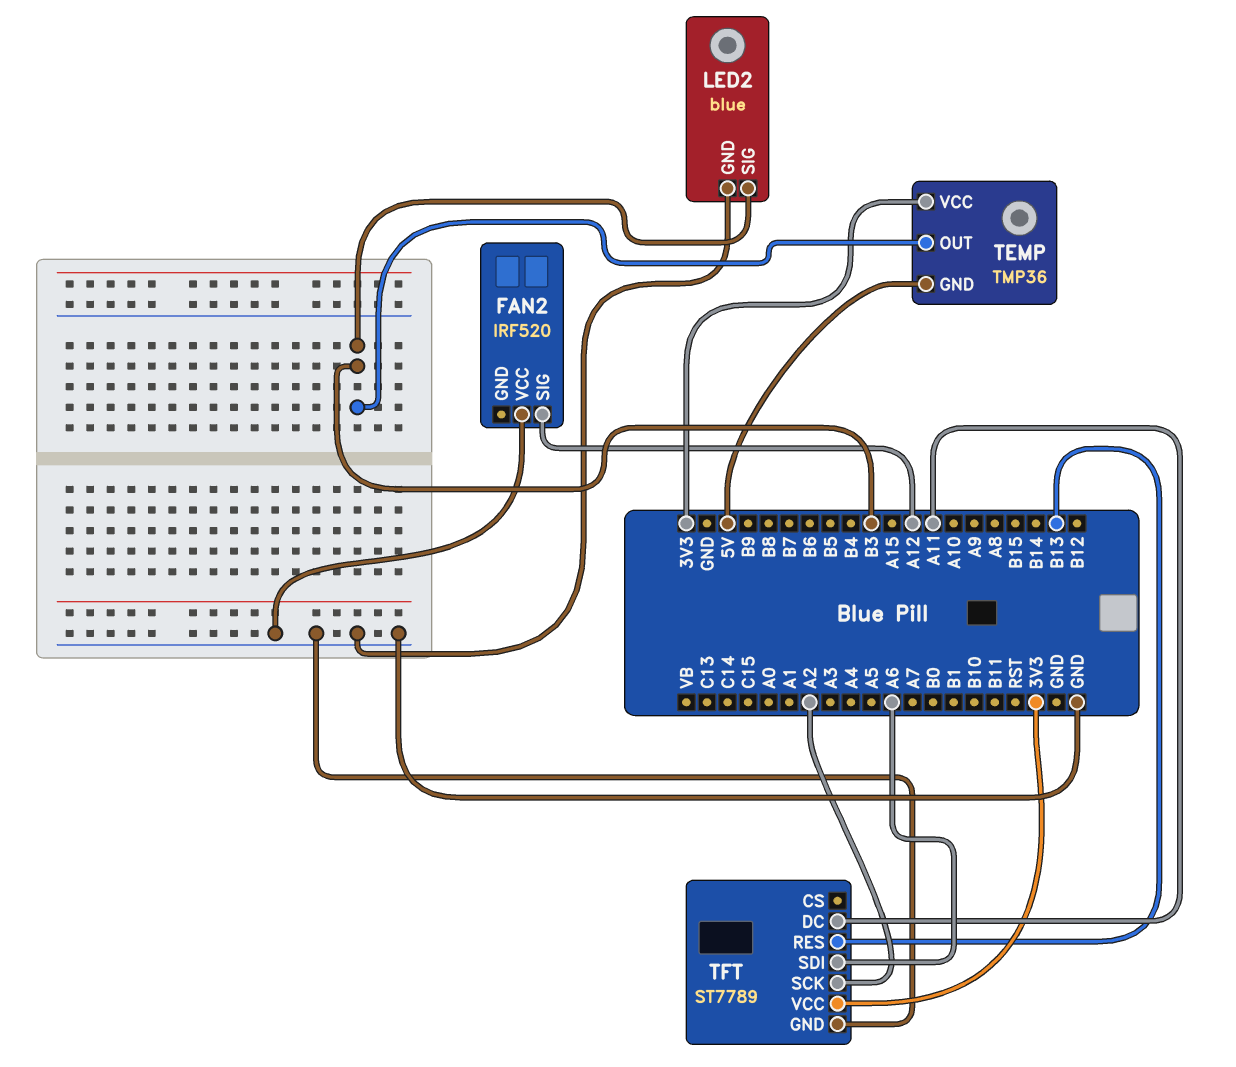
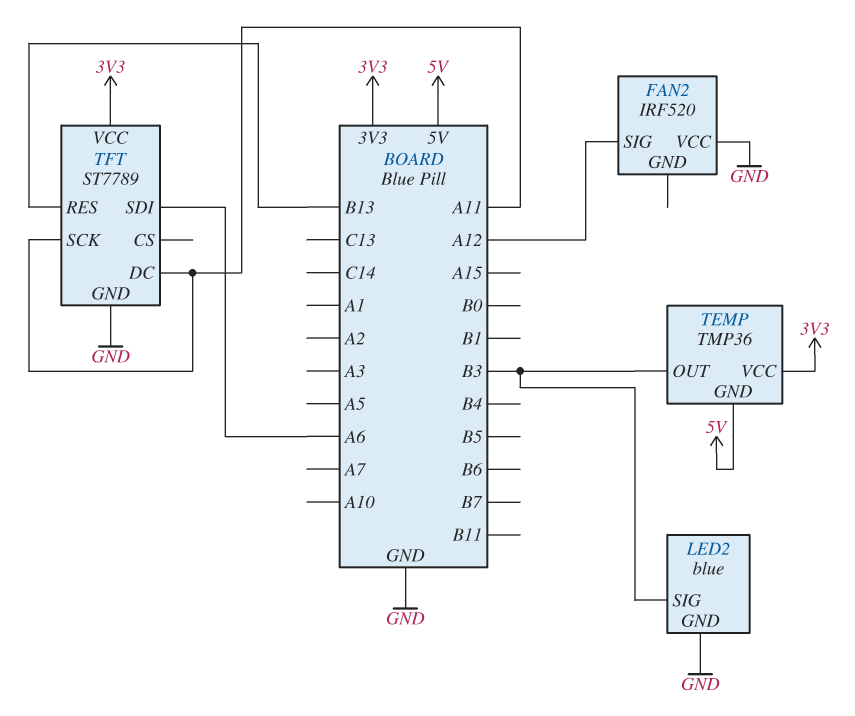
TFT pin SCK: A2 -> A11

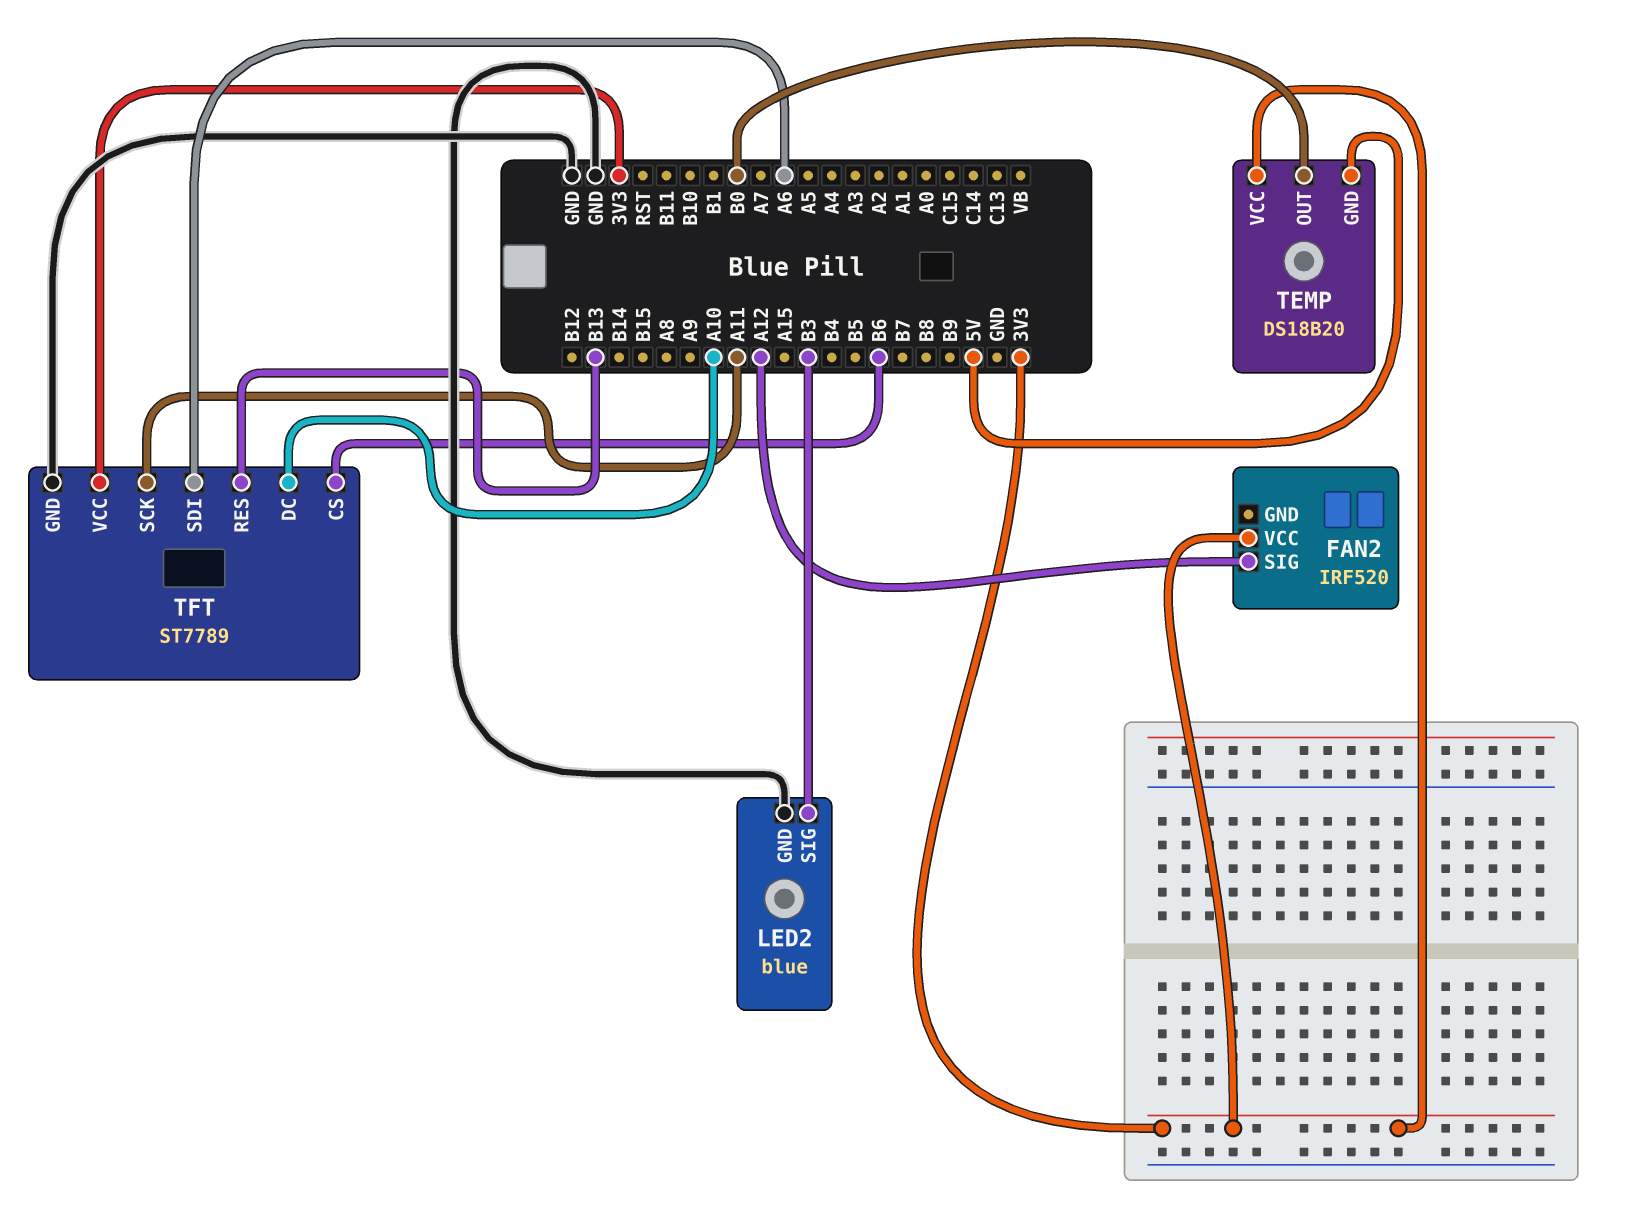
FAN2 pin VCC: GND -> 3V3
TEMP: TMP36 -> DS18B20
TEMP pin OUT: B3 -> B0
TFT pin CS: none -> B6
TFT pin DC: A11 -> A10

